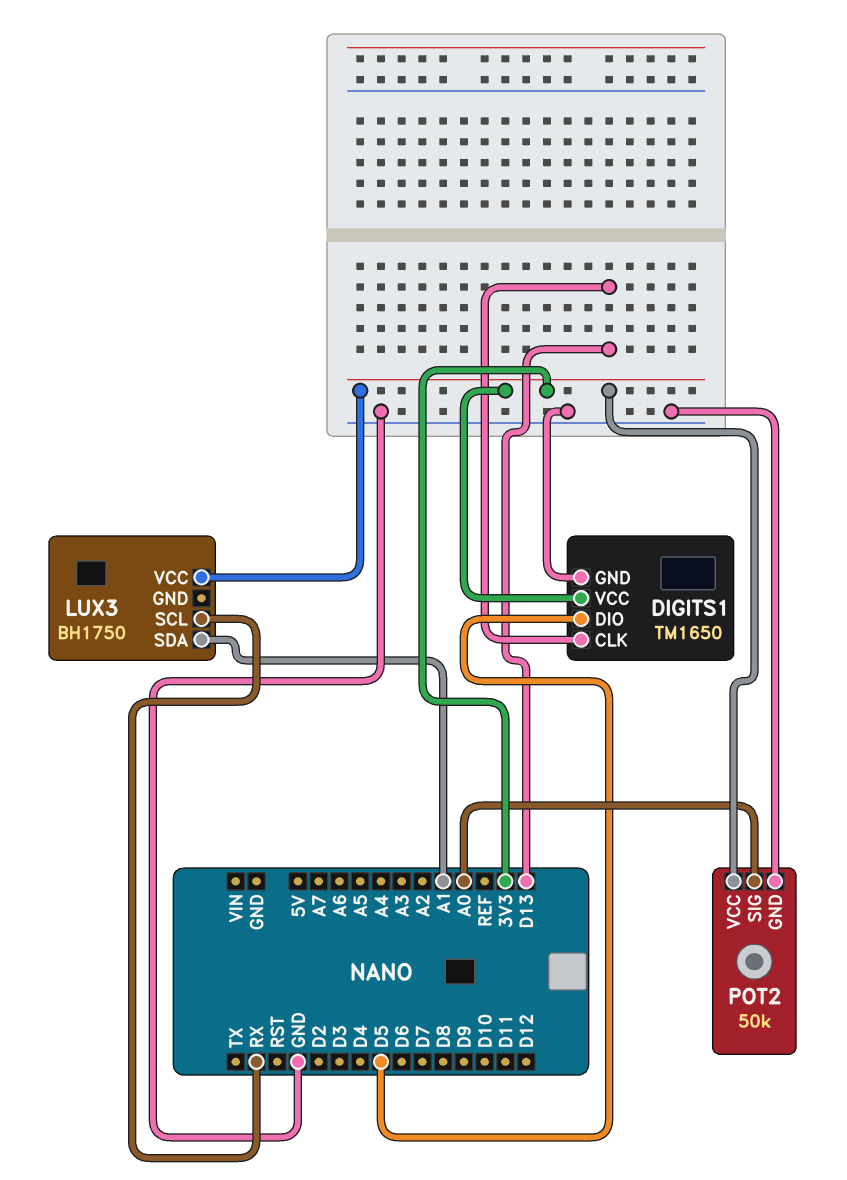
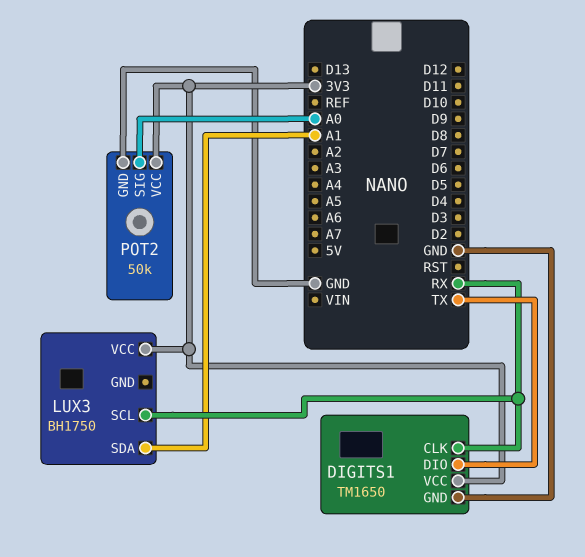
DIGITS1 pin CLK: D13 -> RX
DIGITS1 pin DIO: D5 -> TX

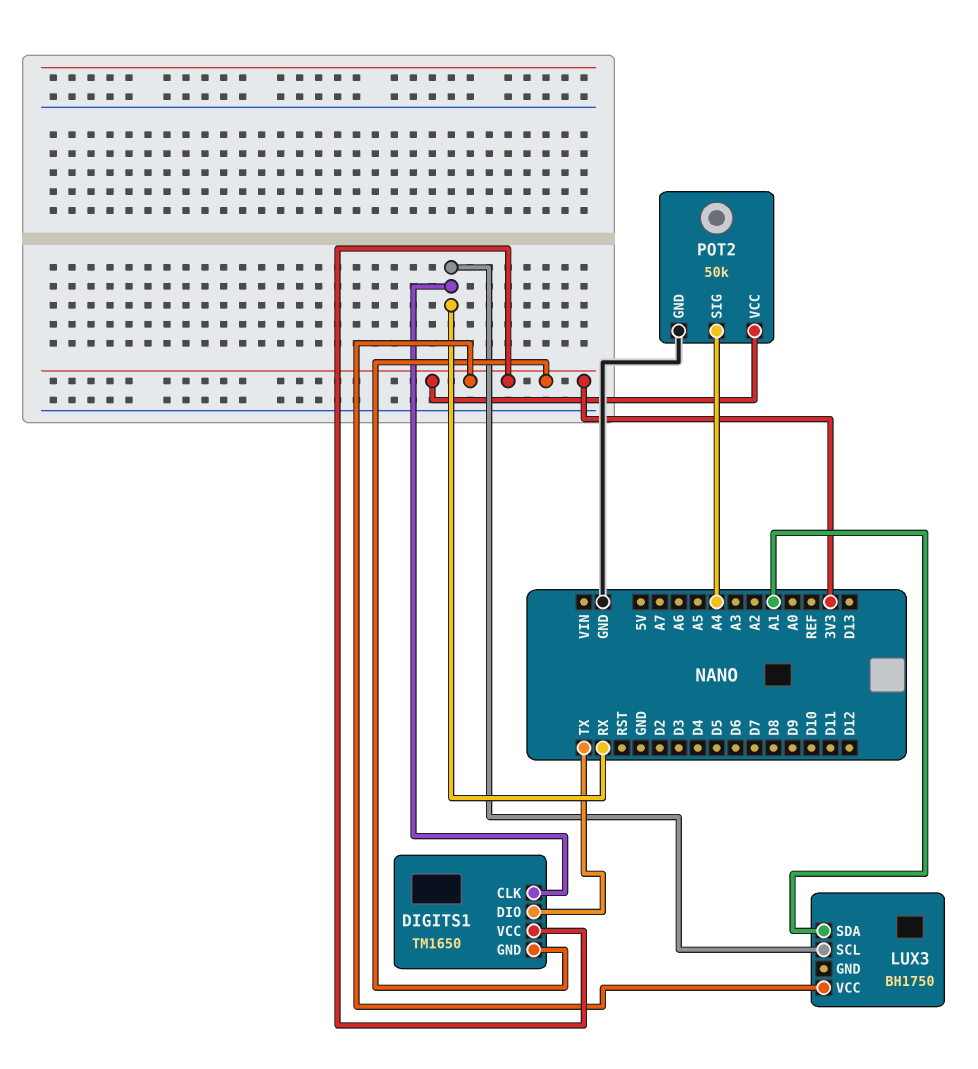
DIGITS1 pin GND: GND -> 3V3
POT2 pin SIG: A0 -> A4

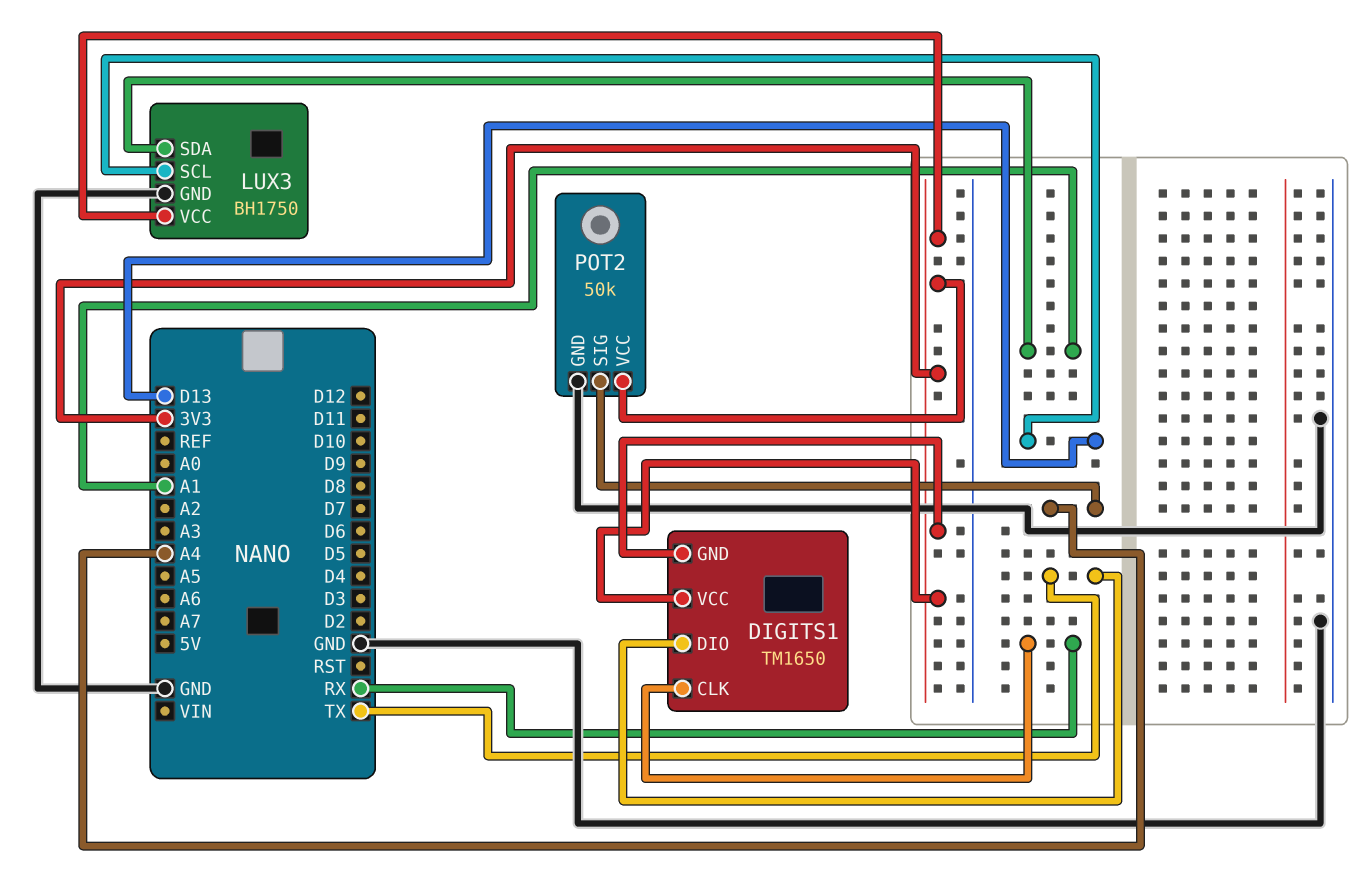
LUX3 pin GND: none -> GND
LUX3 pin SCL: RX -> D13

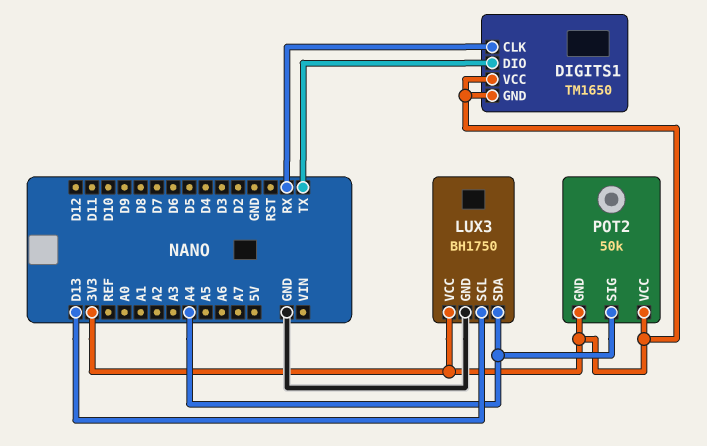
LUX3 pin SDA: A1 -> A4
POT2 pin GND: GND -> 3V3

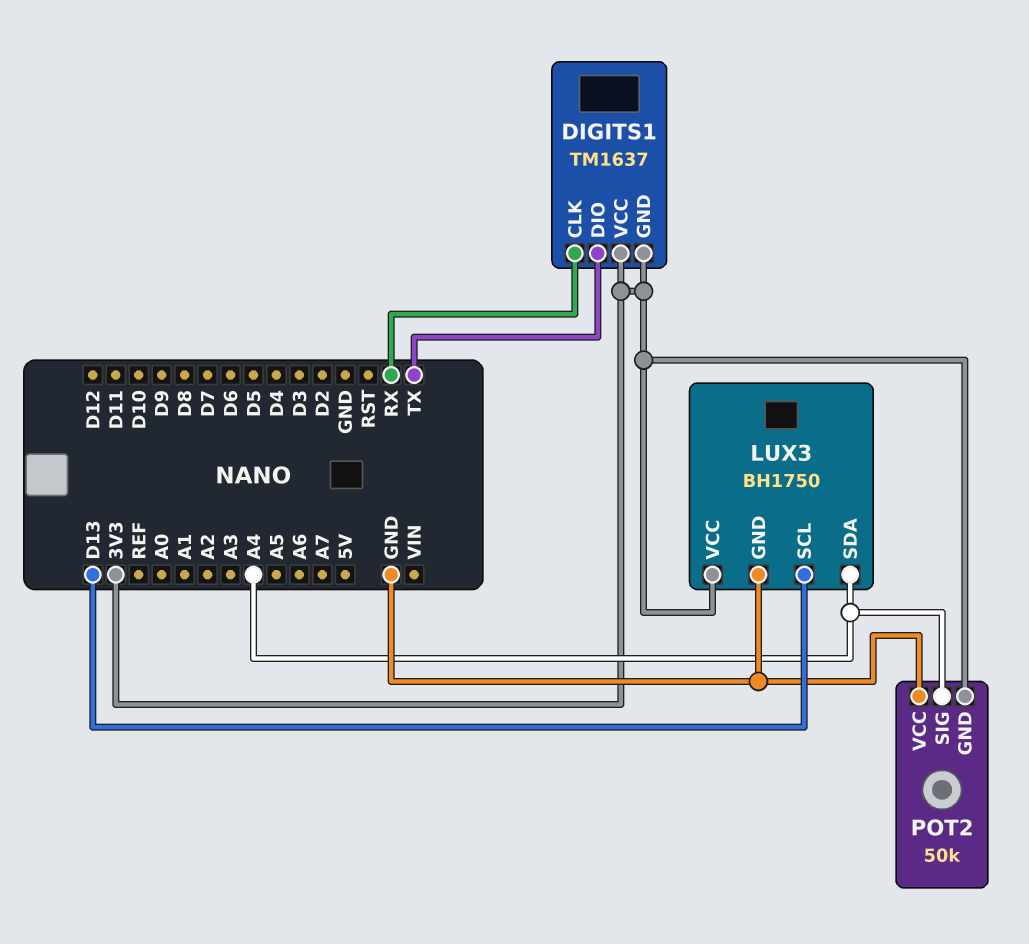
DIGITS1: TM1650 -> TM1637
POT2 pin VCC: 3V3 -> GND

